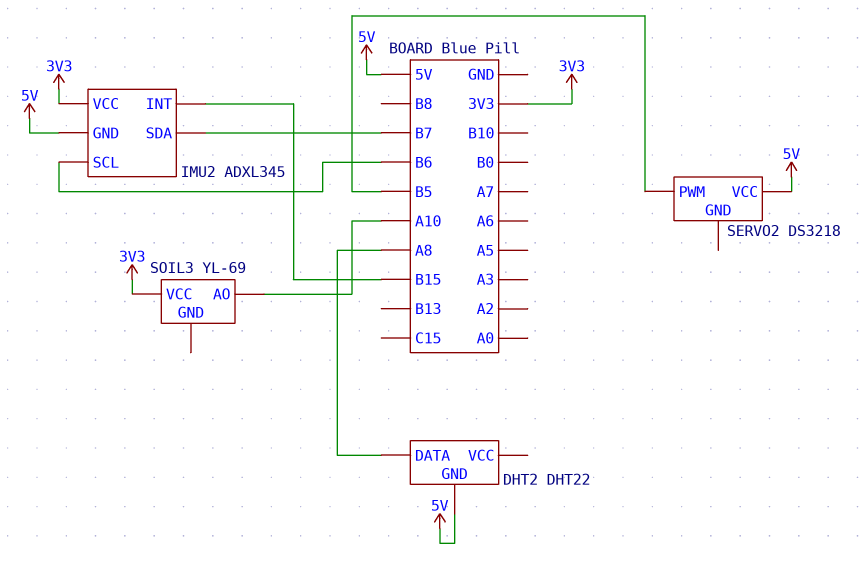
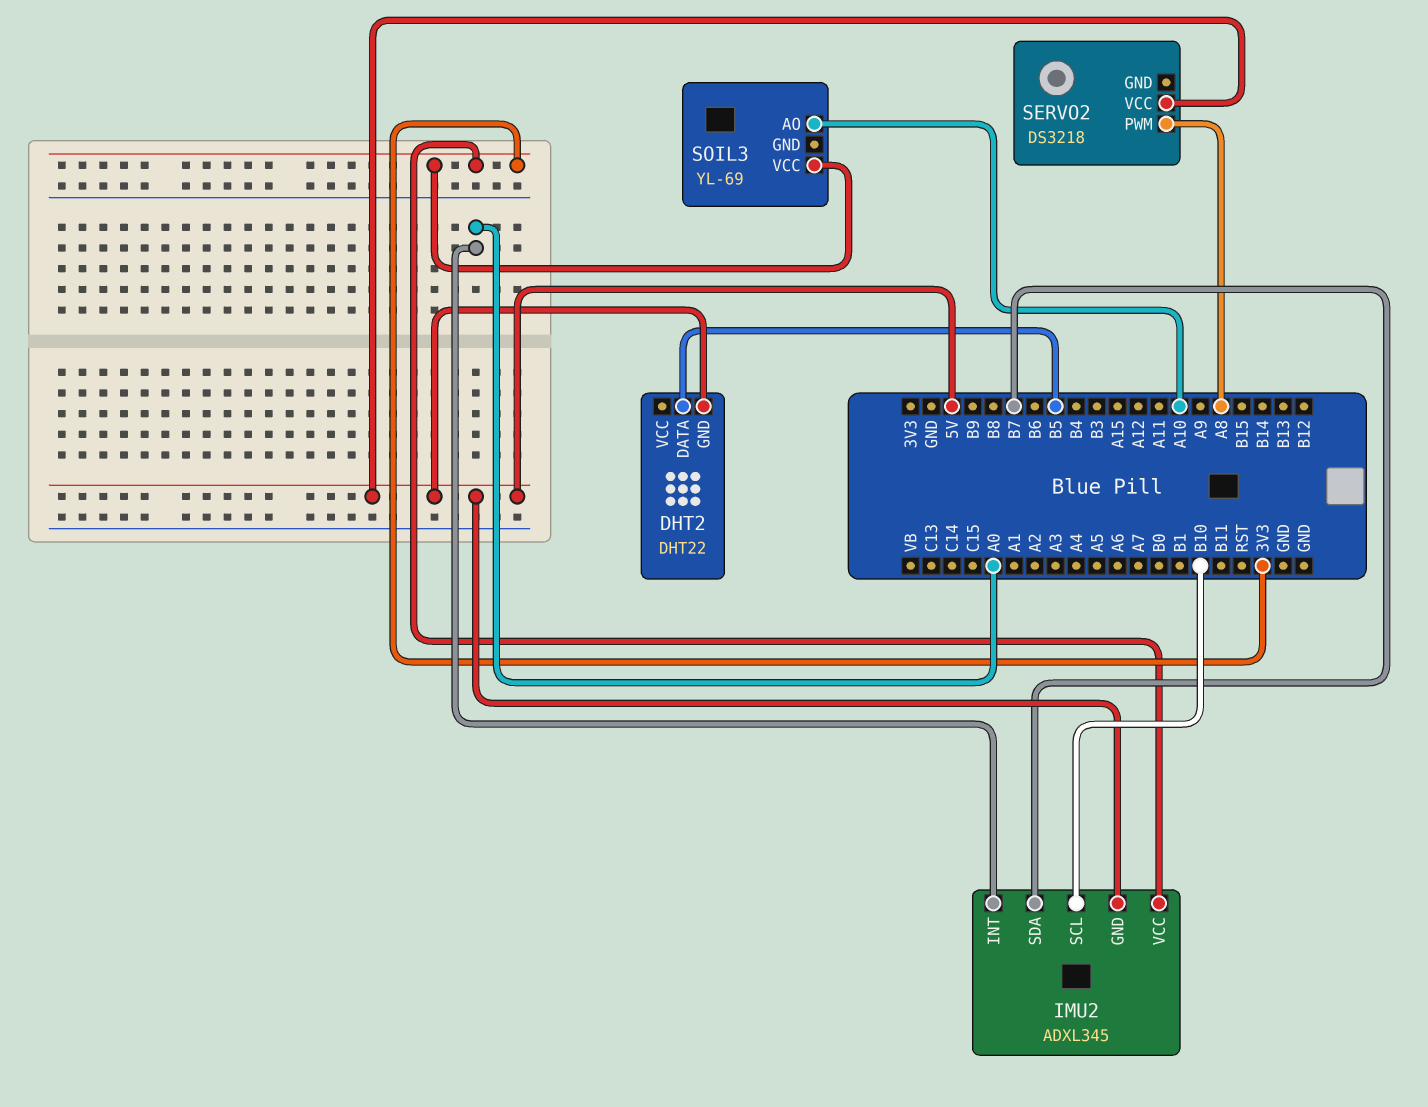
DHT2 pin DATA: A8 -> B5
IMU2 pin INT: B15 -> A0
IMU2 pin SCL: B6 -> B10
SERVO2 pin PWM: B5 -> A8

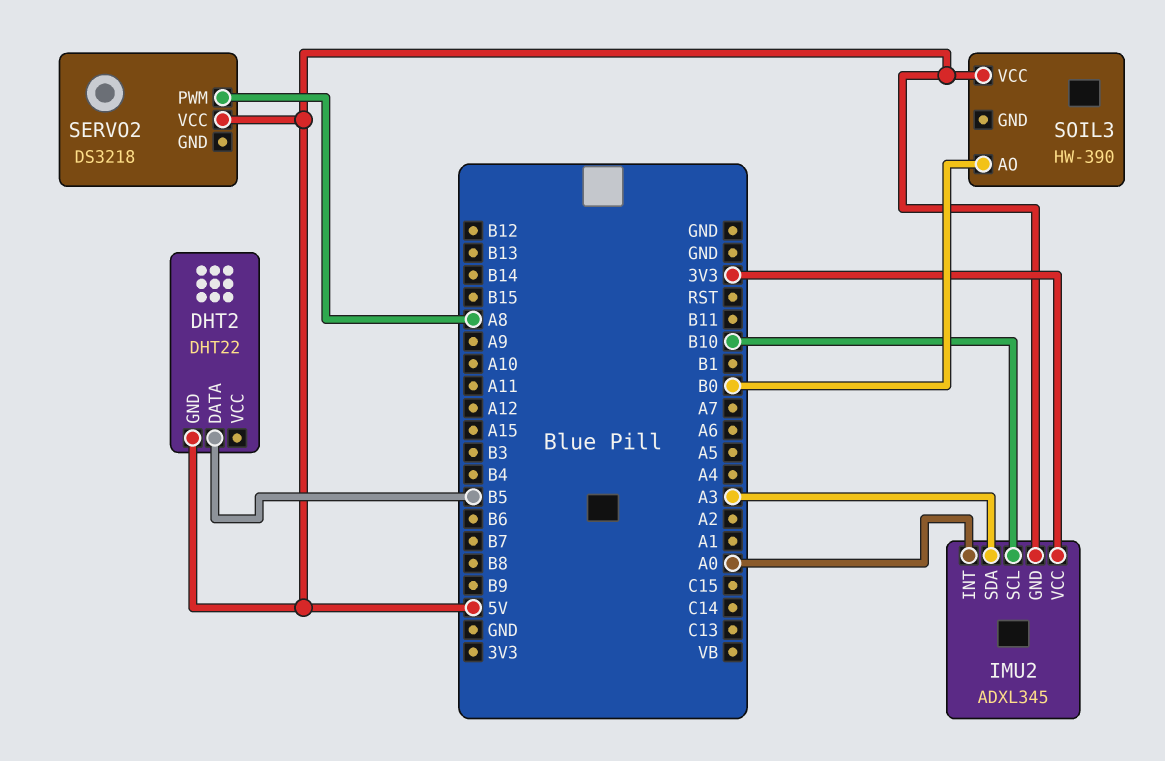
IMU2 pin SDA: B7 -> A3
SOIL3: YL-69 -> HW-390
SOIL3 pin AO: A10 -> B0
SOIL3 pin VCC: 3V3 -> 5V

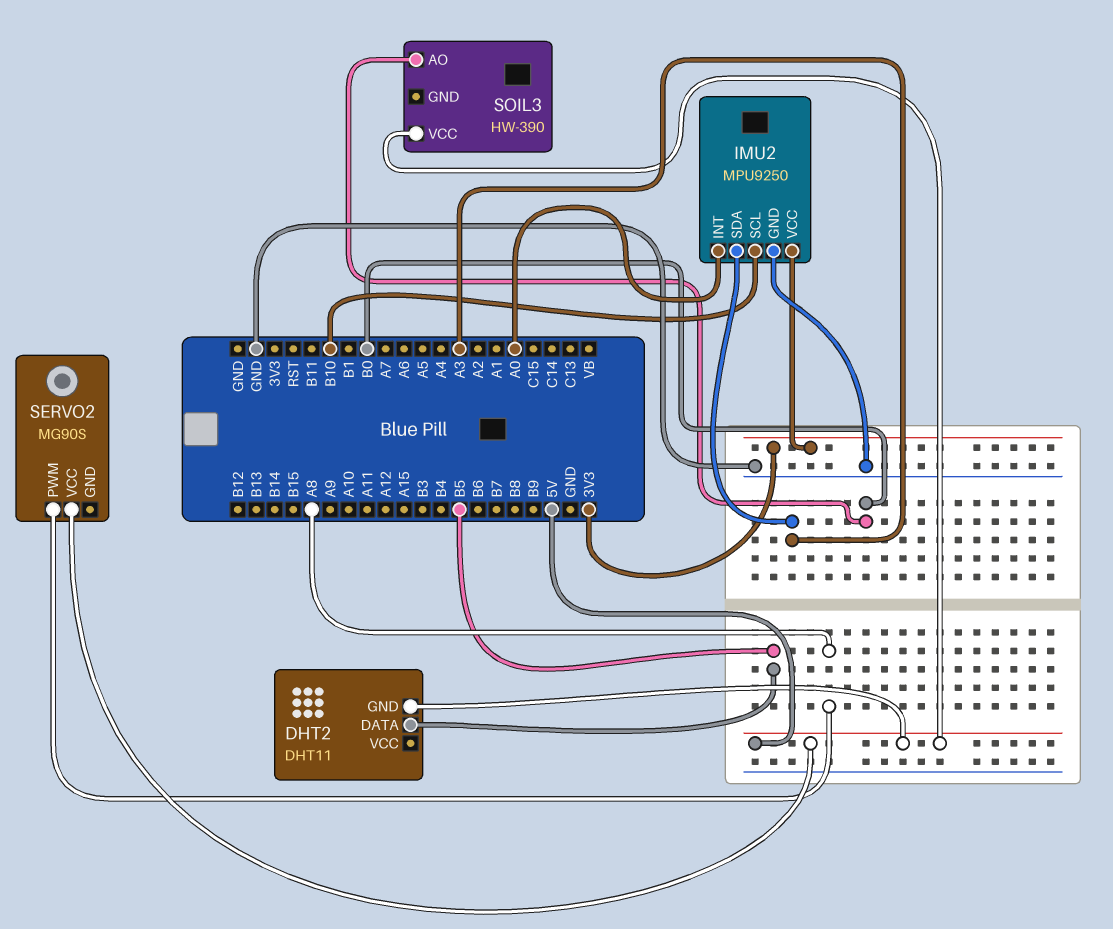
DHT2: DHT22 -> DHT11
IMU2: ADXL345 -> MPU9250
IMU2 pin GND: 5V -> GND
SERVO2: DS3218 -> MG90S

